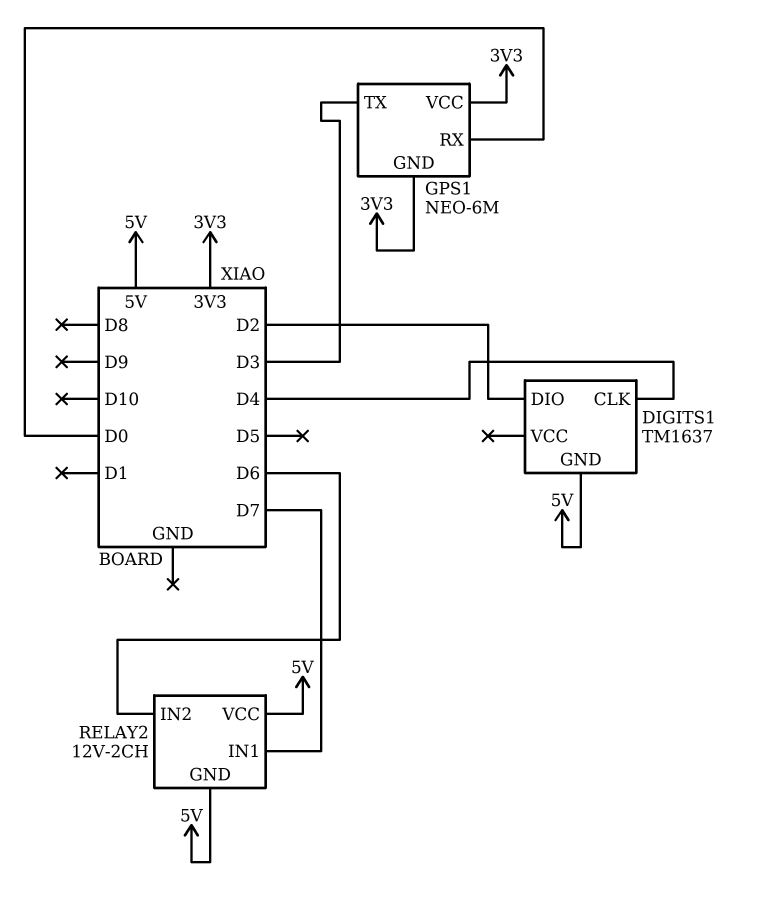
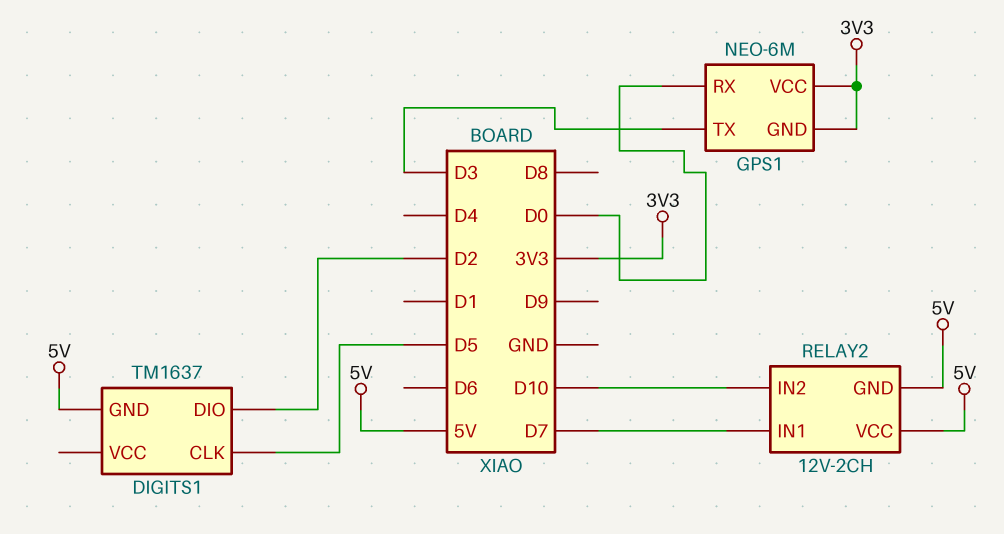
DIGITS1 pin CLK: D4 -> D5
RELAY2 pin IN2: D6 -> D10

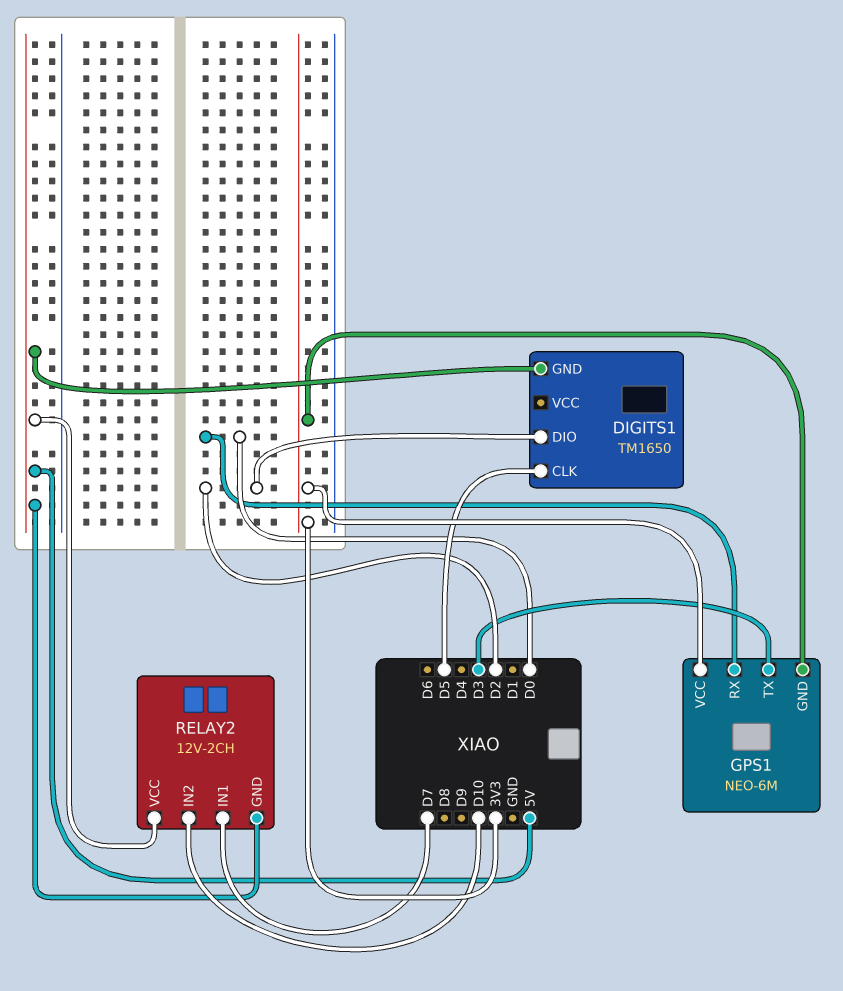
DIGITS1: TM1637 -> TM1650

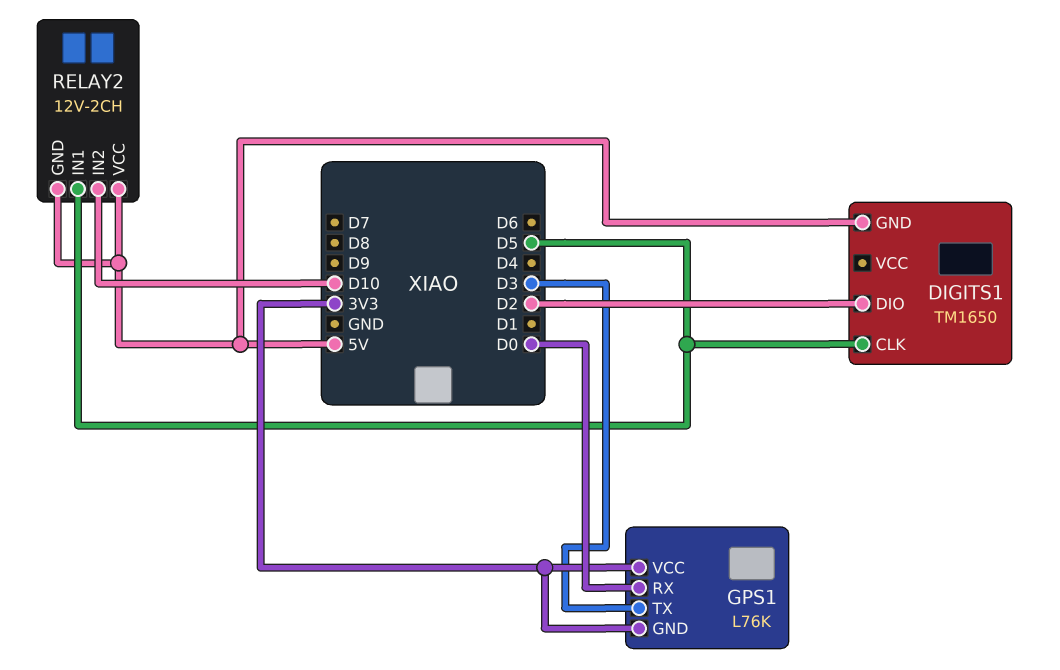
GPS1: NEO-6M -> L76K
RELAY2 pin IN1: D7 -> D5

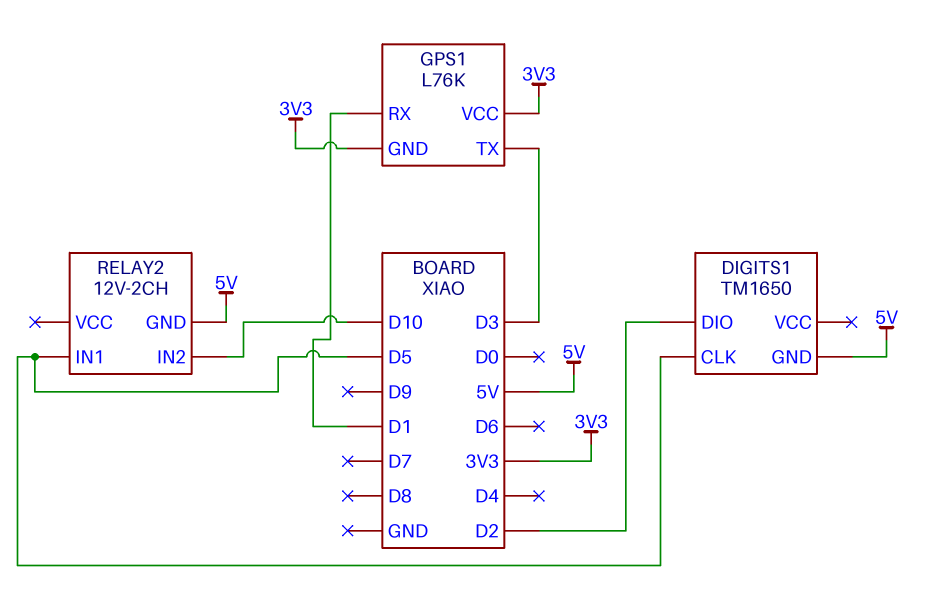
GPS1 pin RX: D0 -> D1
RELAY2 pin VCC: 5V -> none

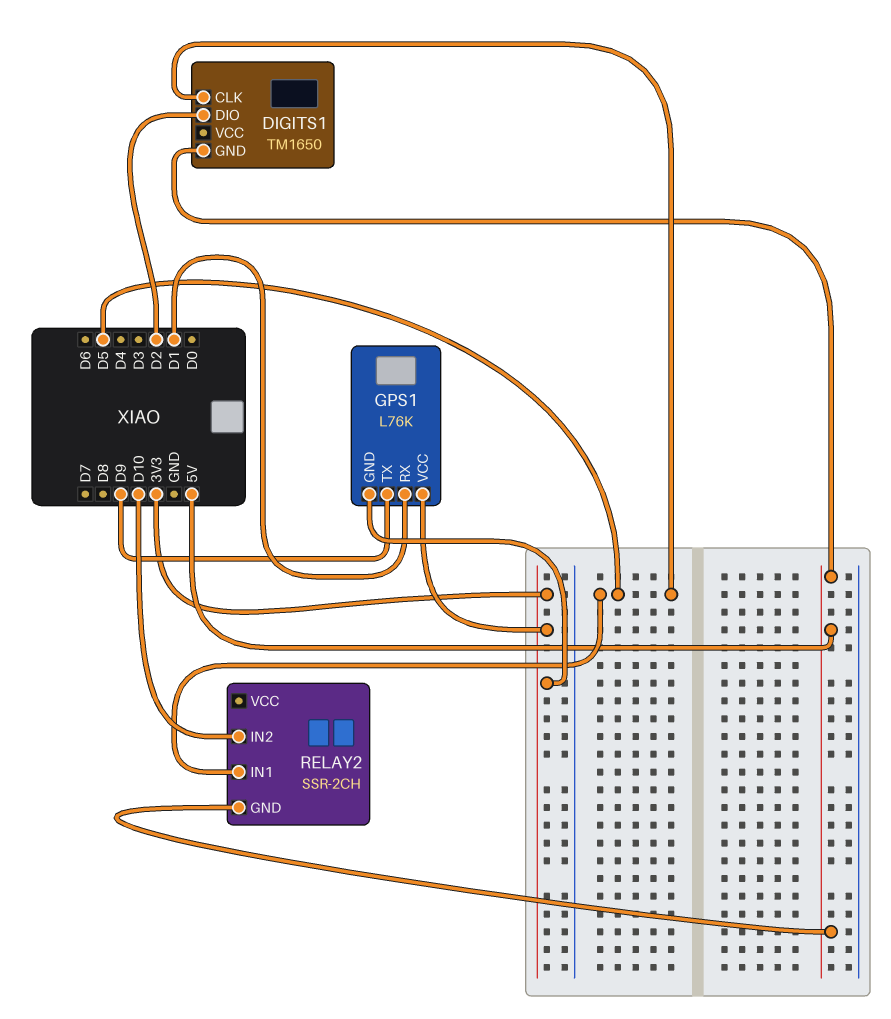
GPS1 pin TX: D3 -> D9
RELAY2: 12V-2CH -> SSR-2CH

